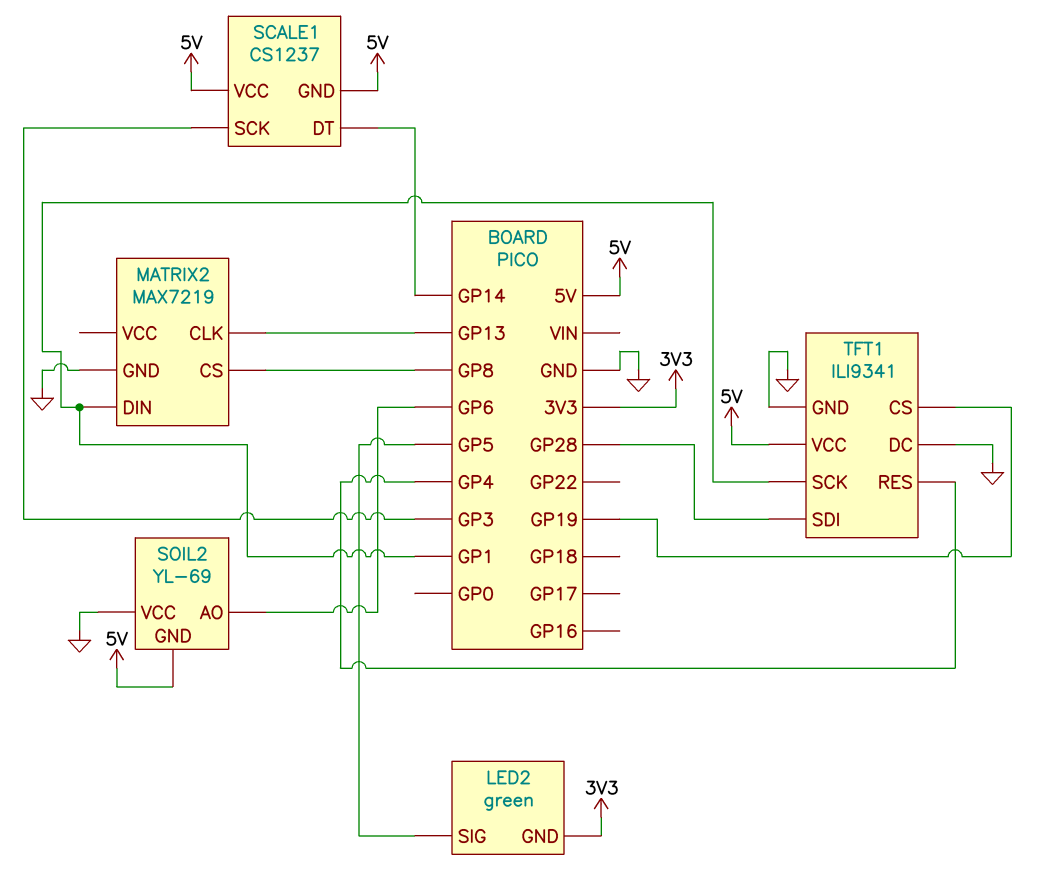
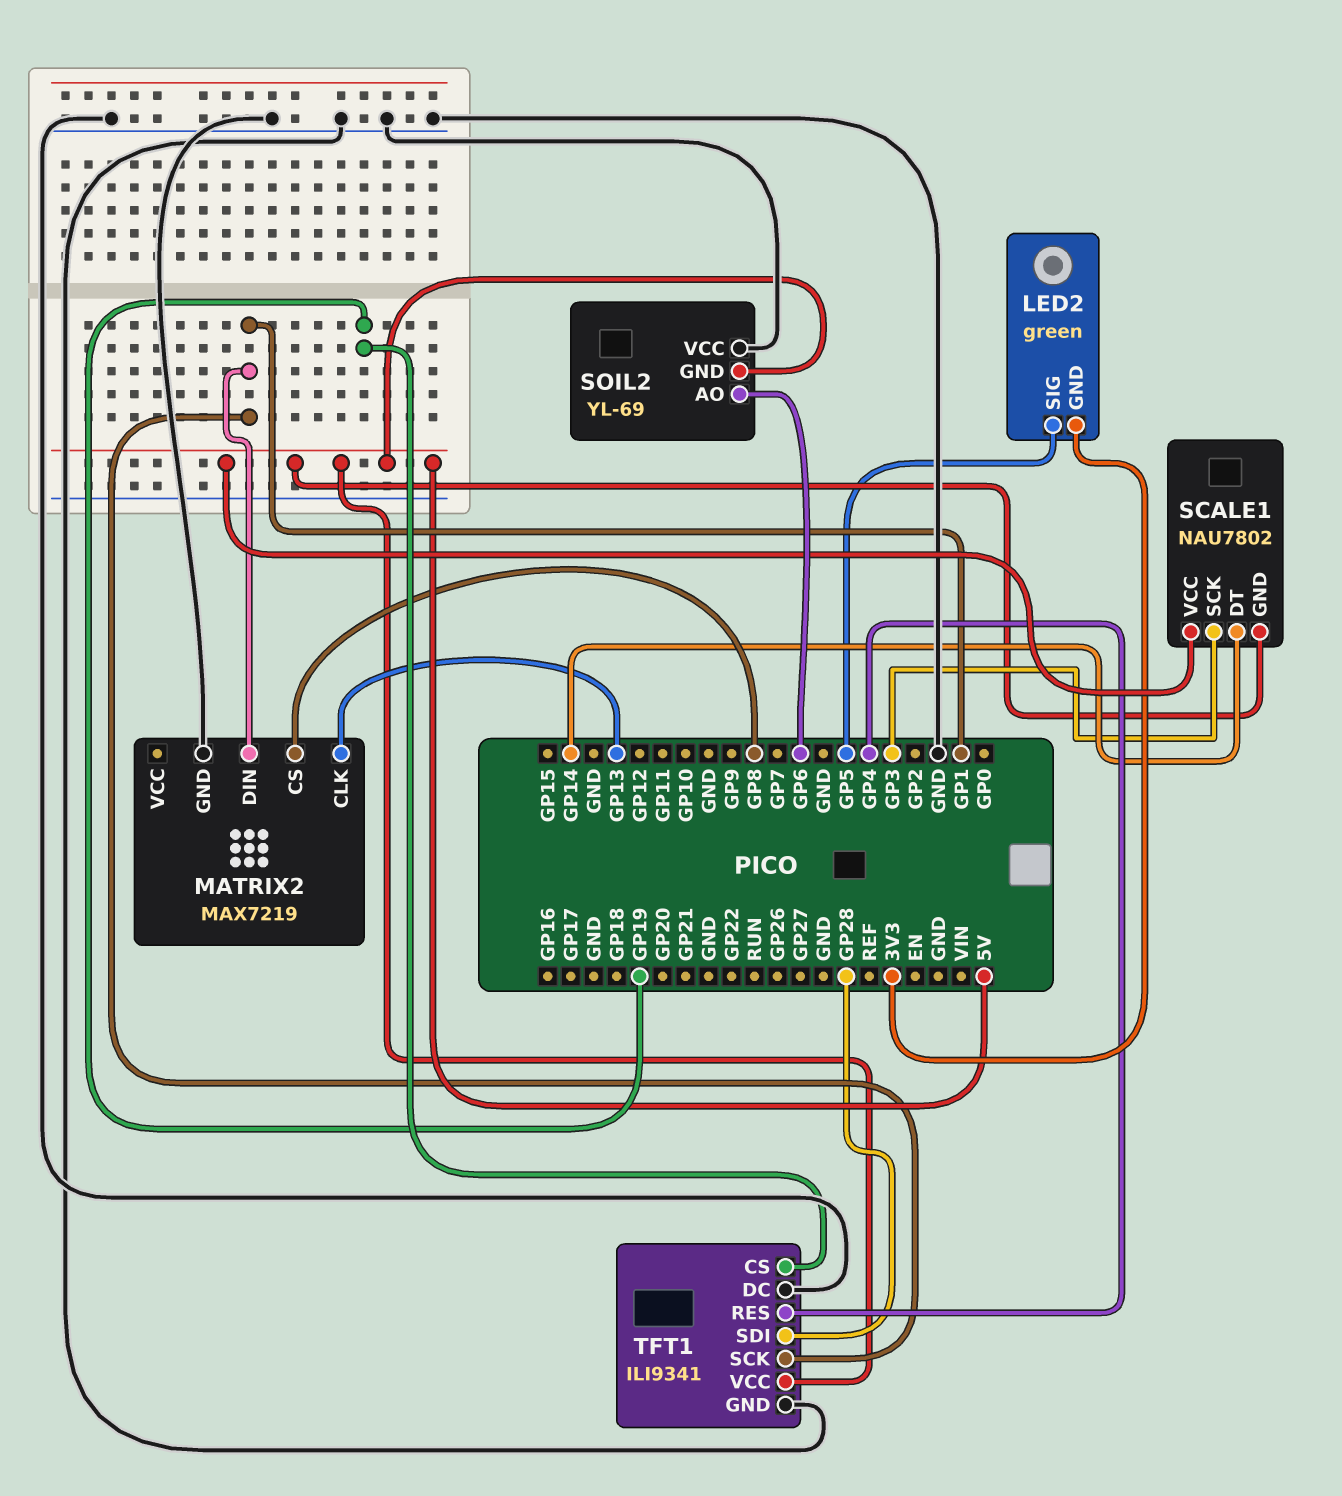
SCALE1: CS1237 -> NAU7802

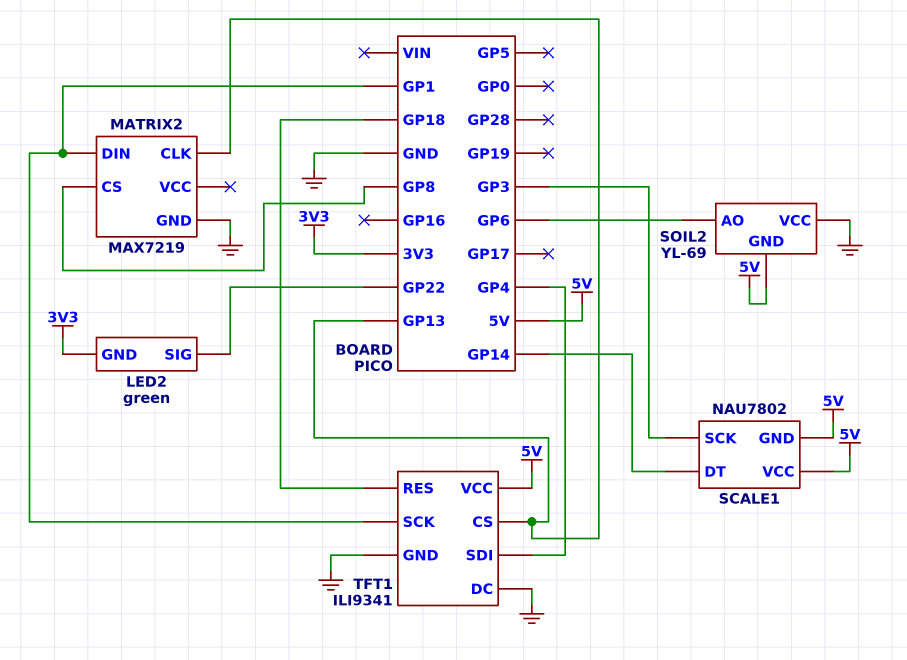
LED2 pin SIG: GP5 -> GP22
TFT1 pin CS: GP19 -> GP13
TFT1 pin RES: GP4 -> GP18
TFT1 pin SDI: GP28 -> GP4

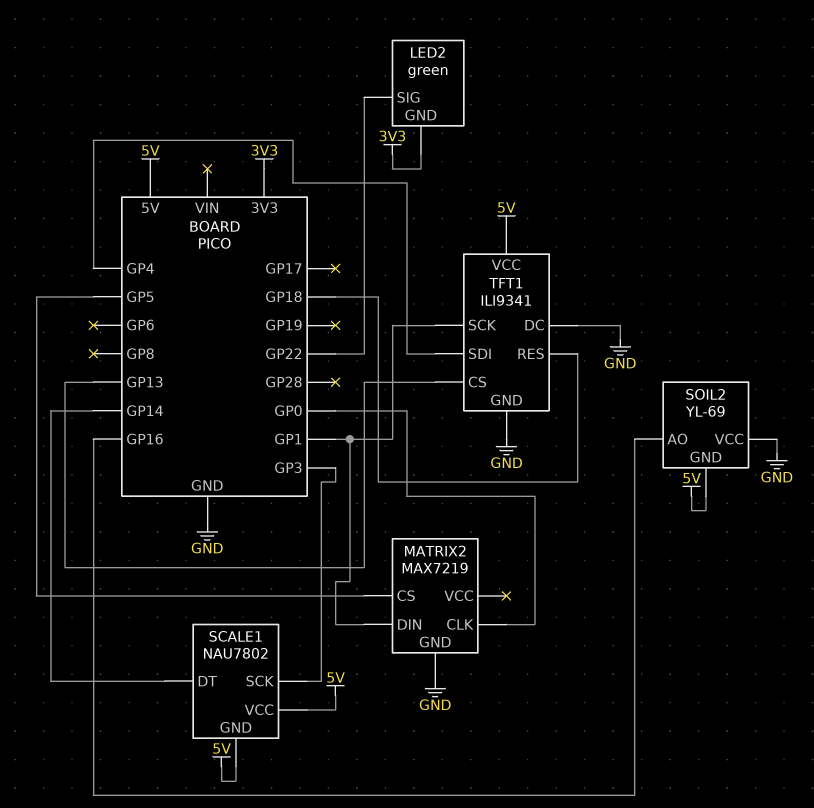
MATRIX2 pin CLK: GP13 -> GP0
MATRIX2 pin CS: GP8 -> GP5
SOIL2 pin AO: GP6 -> GP16

